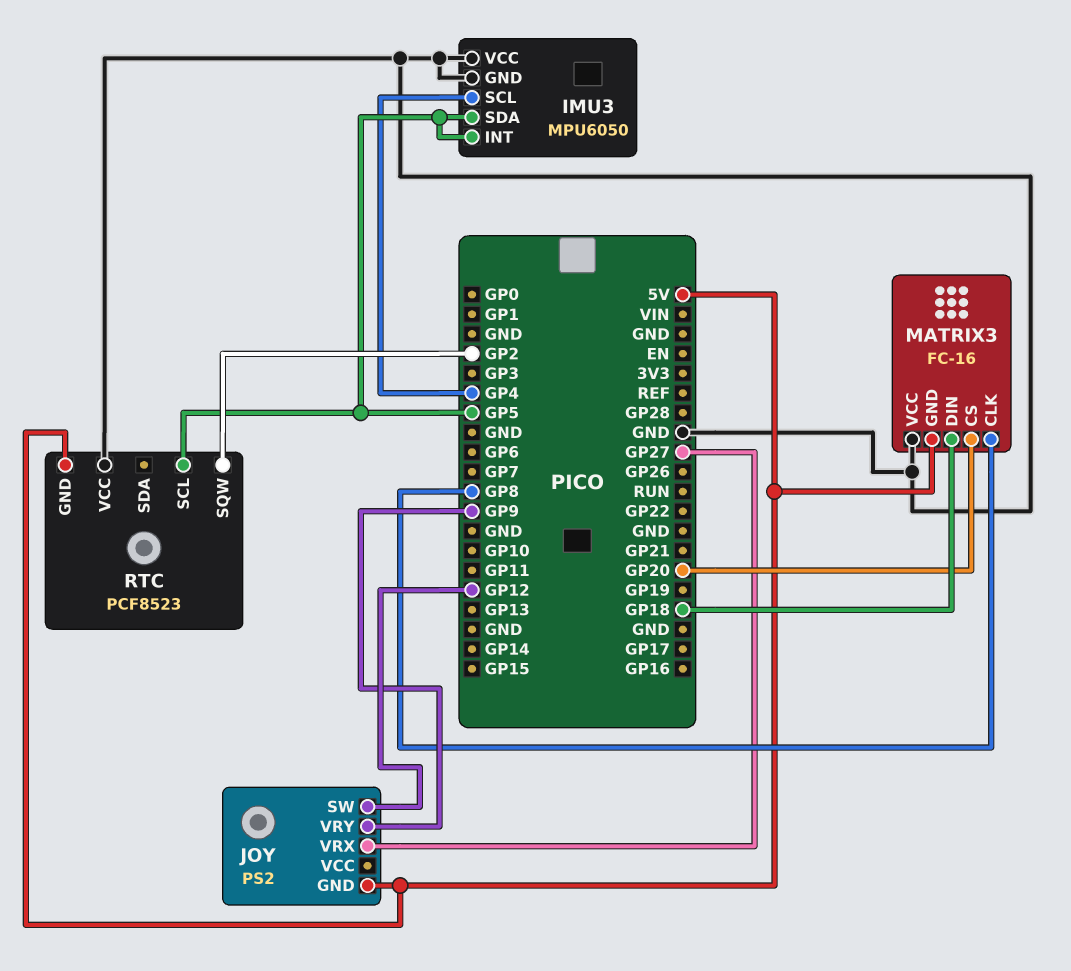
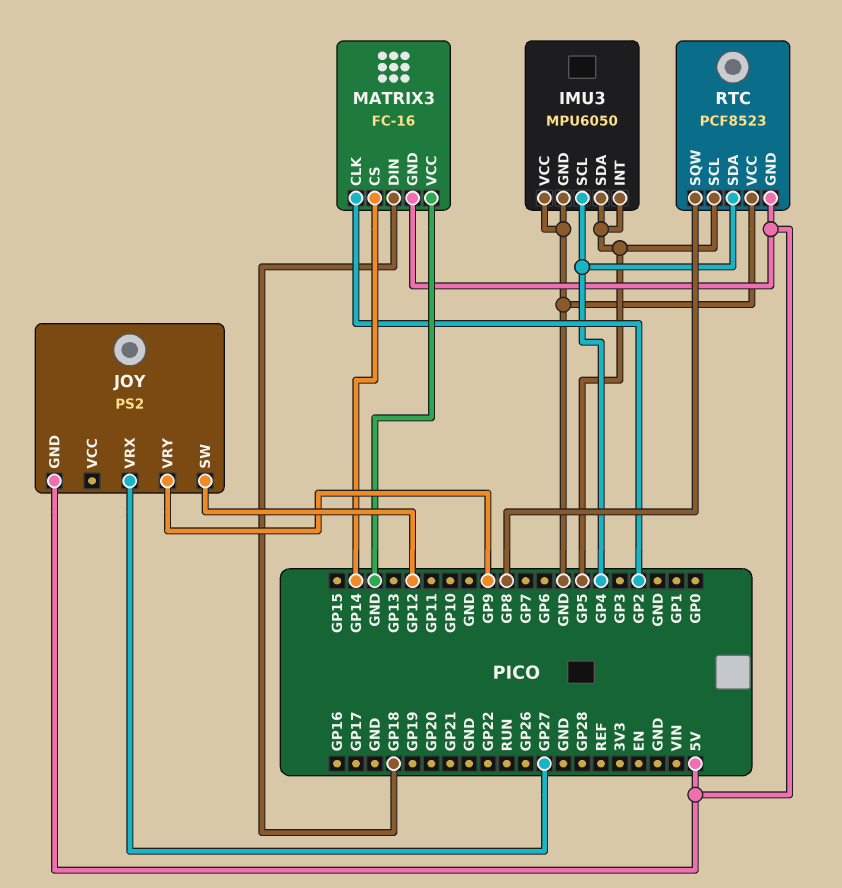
MATRIX3 pin CLK: GP8 -> GP2
MATRIX3 pin CS: GP20 -> GP14
RTC pin SDA: none -> GP4
RTC pin SQW: GP2 -> GP8

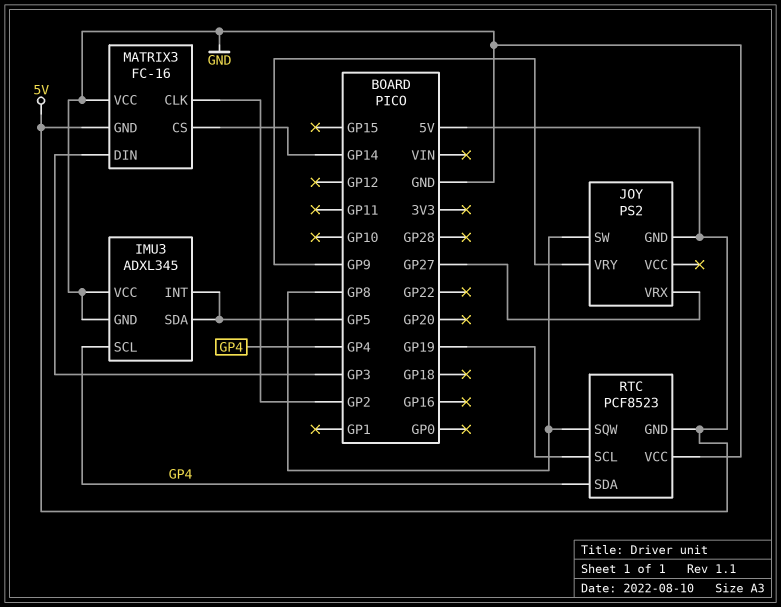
IMU3: MPU6050 -> ADXL345
JOY pin SW: GP12 -> GP8
MATRIX3 pin DIN: GP18 -> GP3
RTC pin SCL: GP5 -> GP19

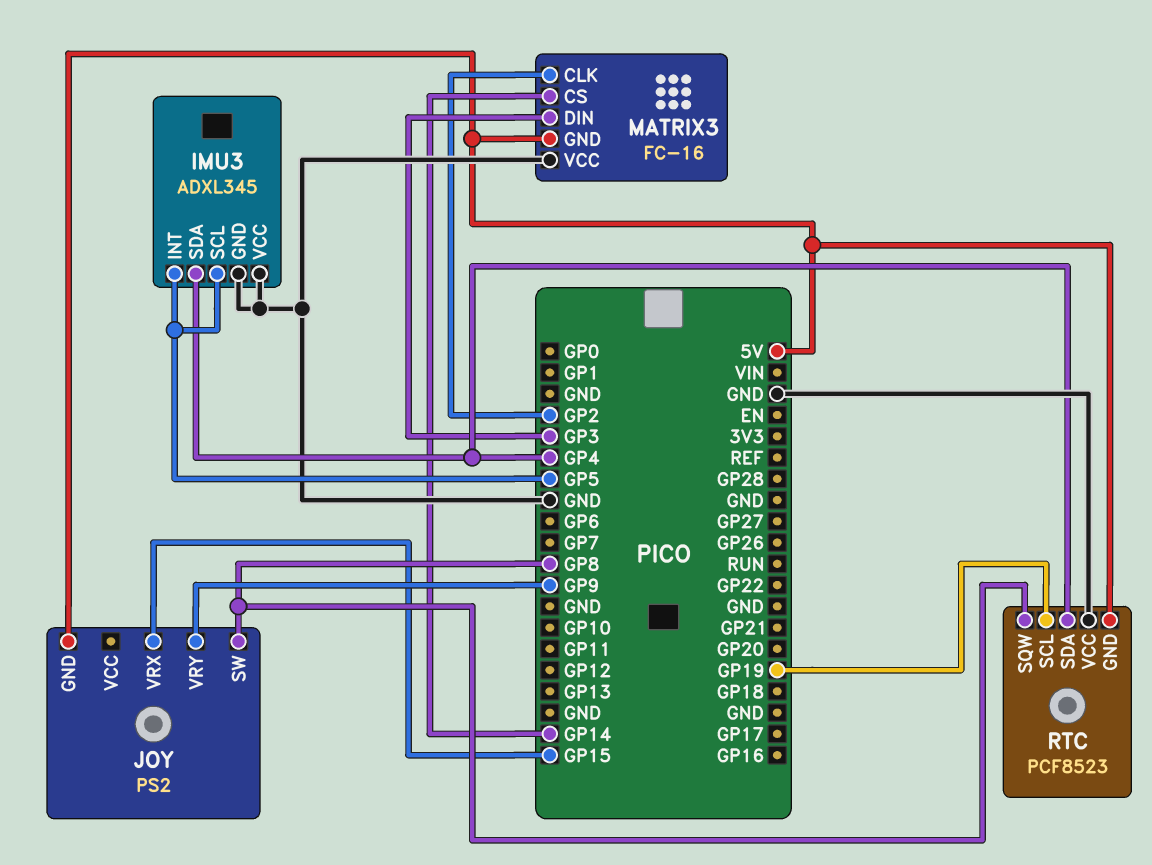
IMU3 pin SCL: GP4 -> GP5
IMU3 pin SDA: GP5 -> GP4
JOY pin VRX: GP27 -> GP15

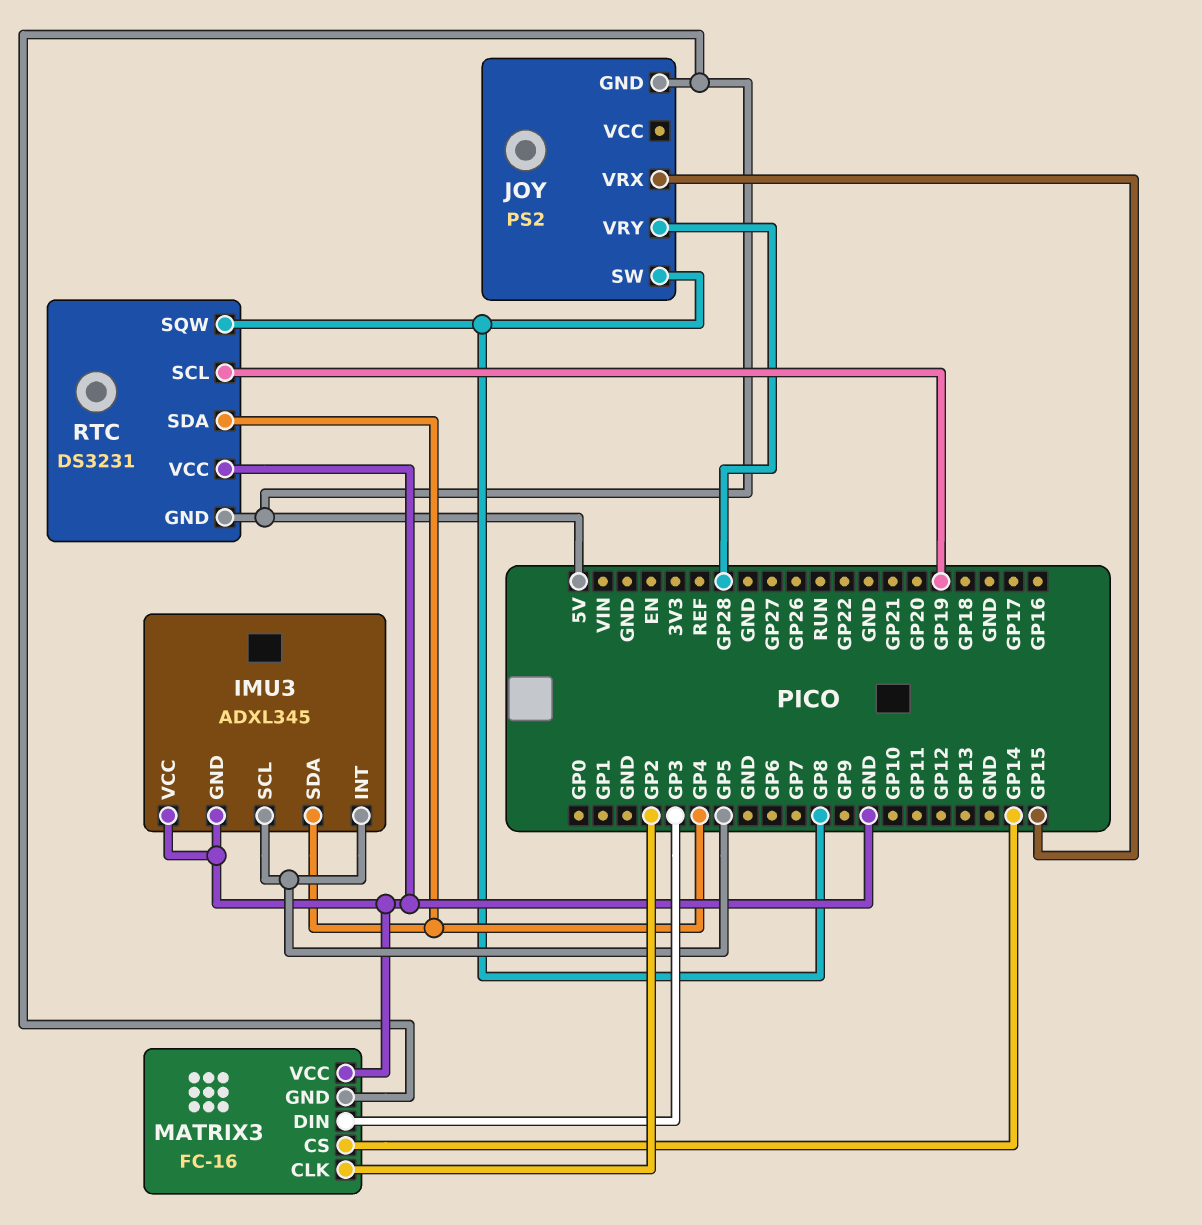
JOY pin VRY: GP9 -> GP28
RTC: PCF8523 -> DS3231

